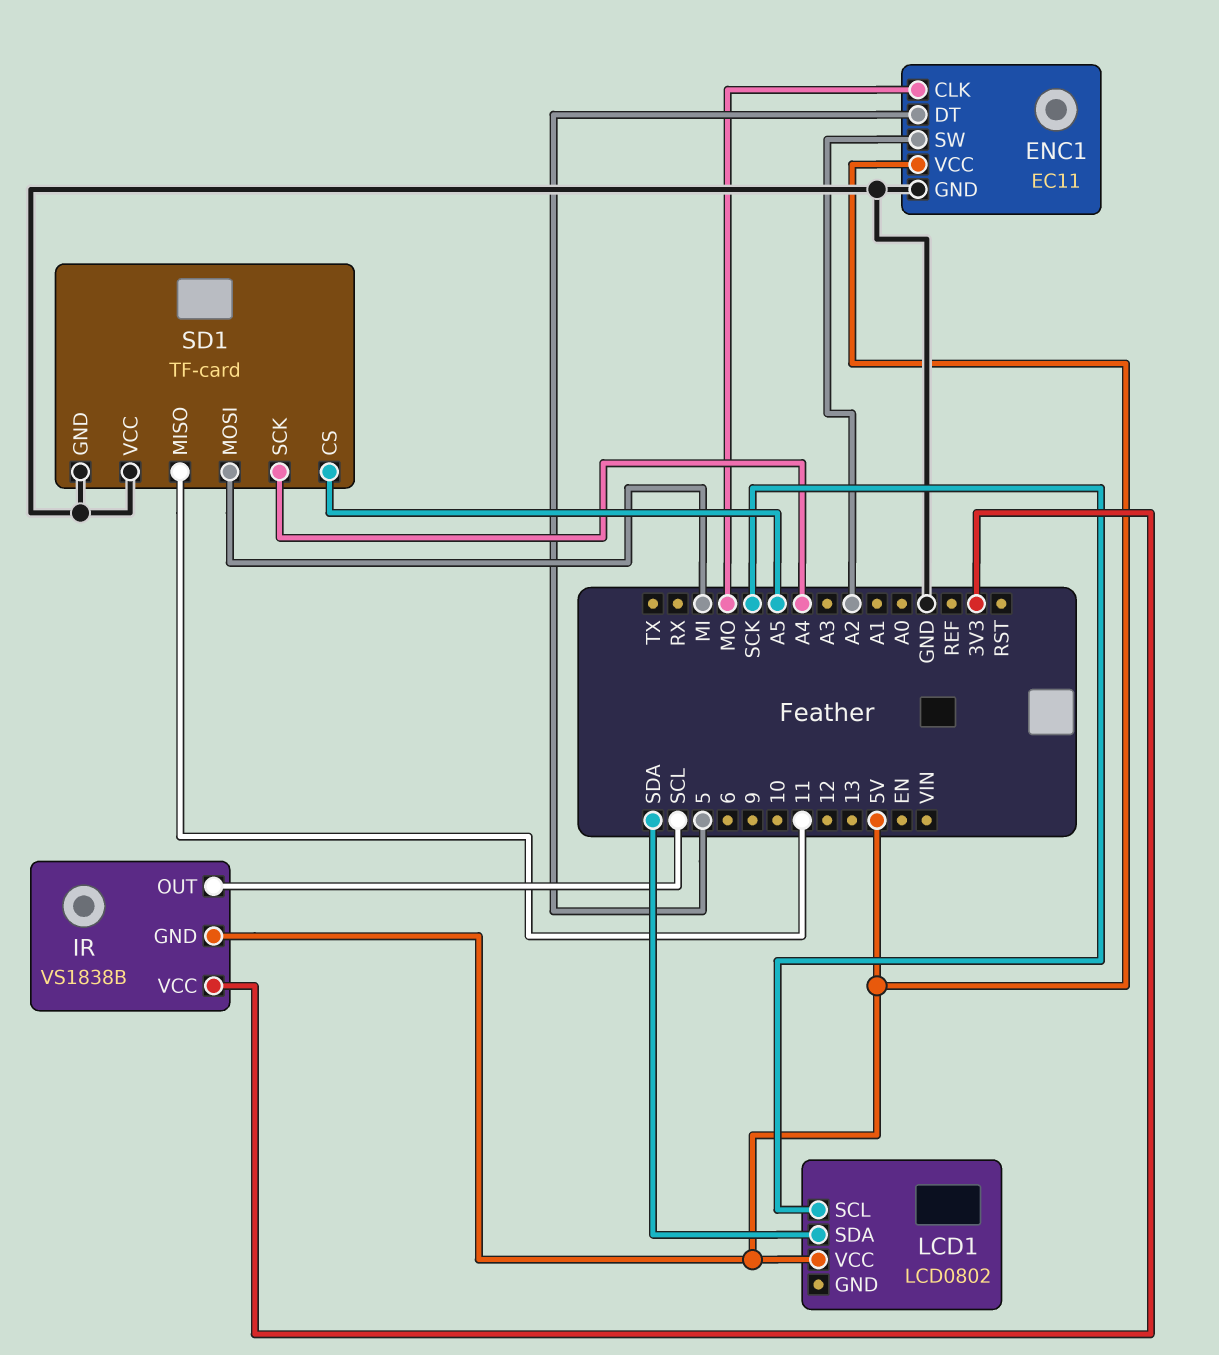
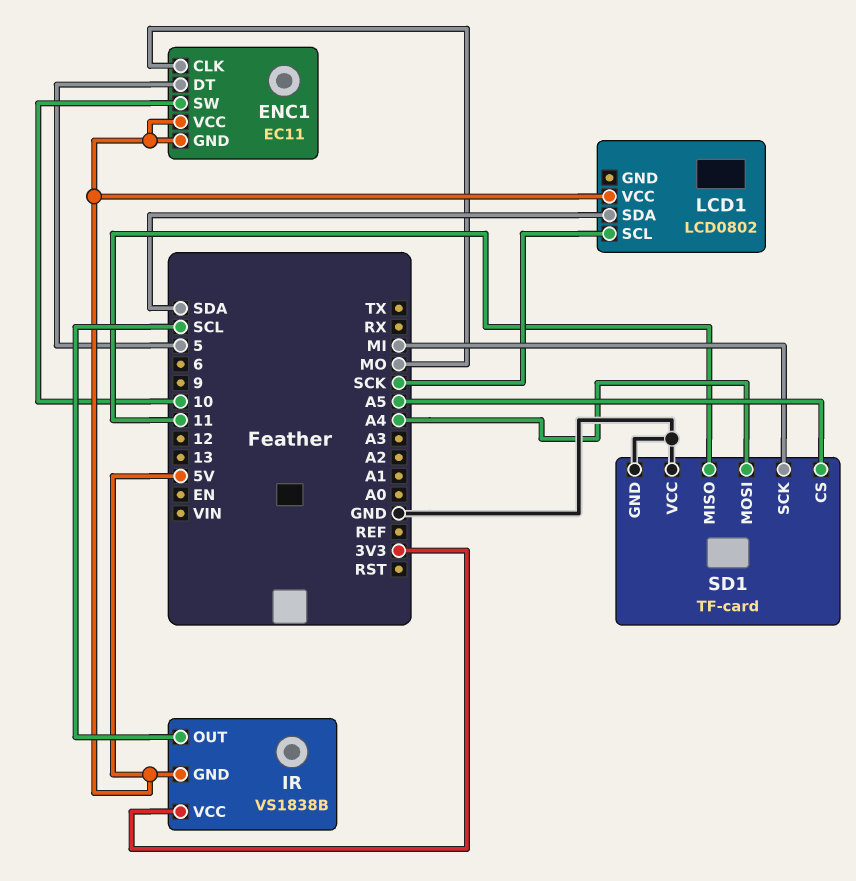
ENC1 pin GND: GND -> 5V
ENC1 pin SW: A2 -> 10
SD1 pin MOSI: MI -> A4
SD1 pin SCK: A4 -> MI

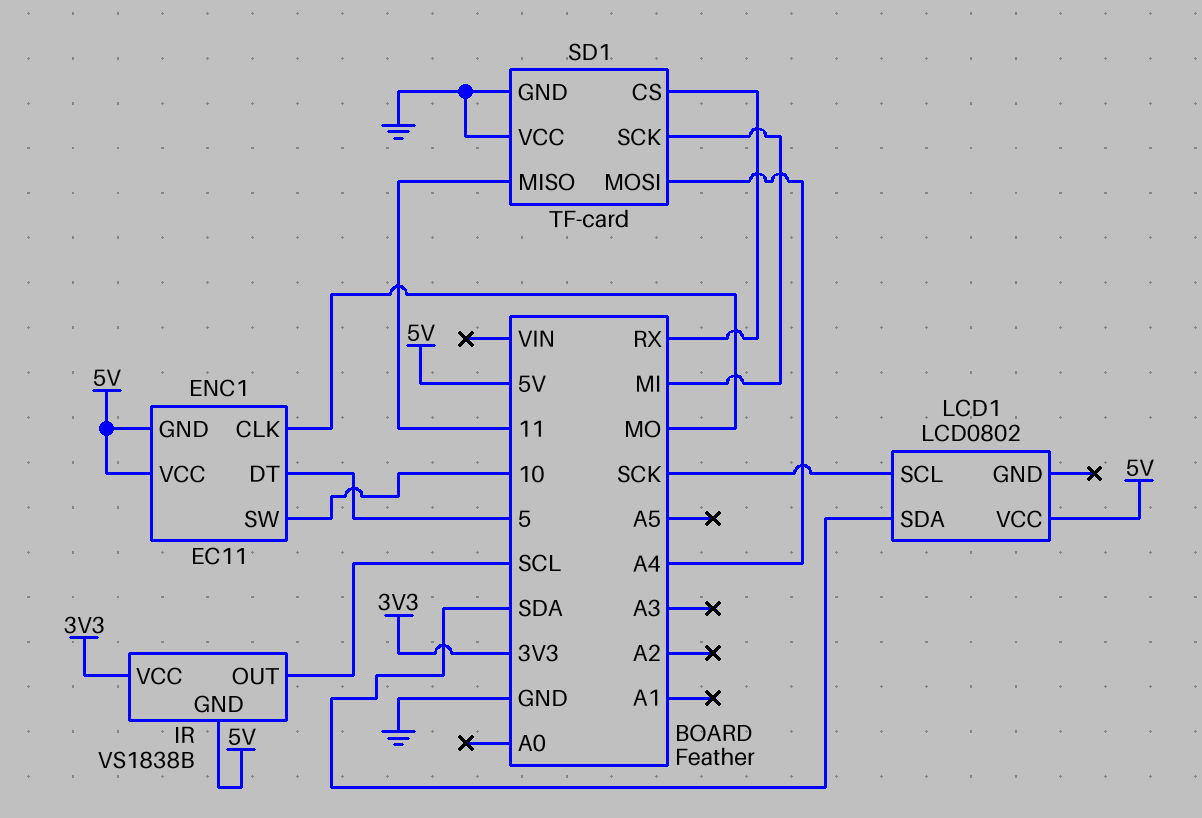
SD1 pin CS: A5 -> RX

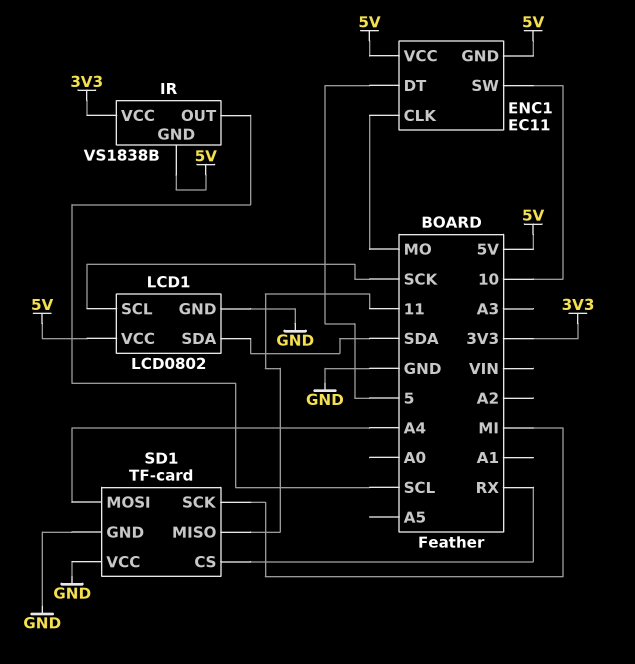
LCD1 pin GND: none -> GND

